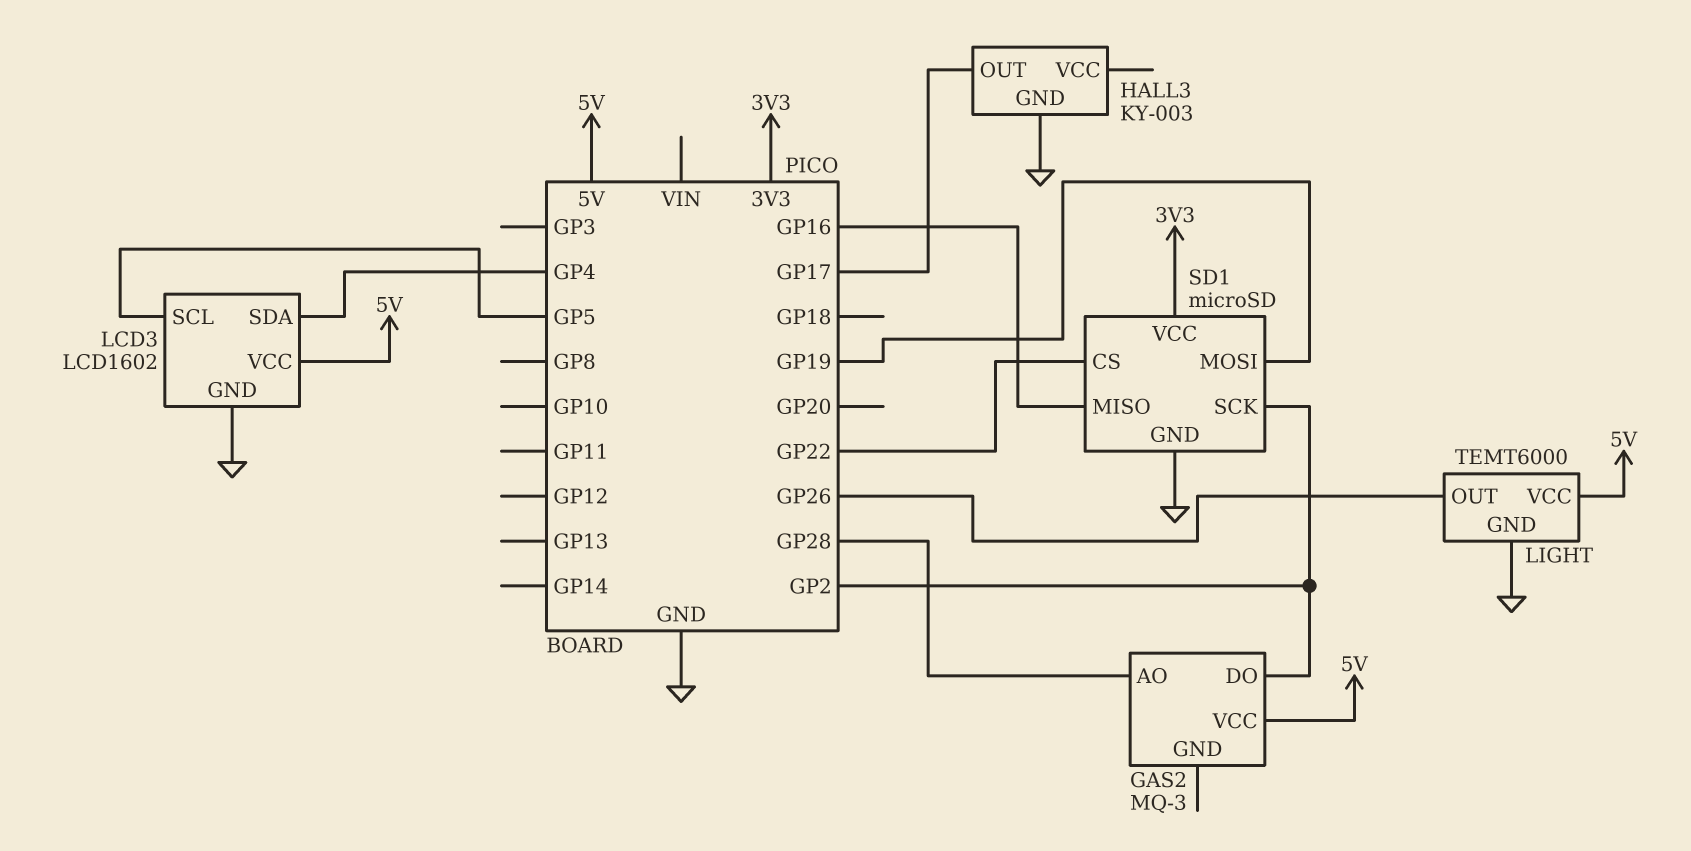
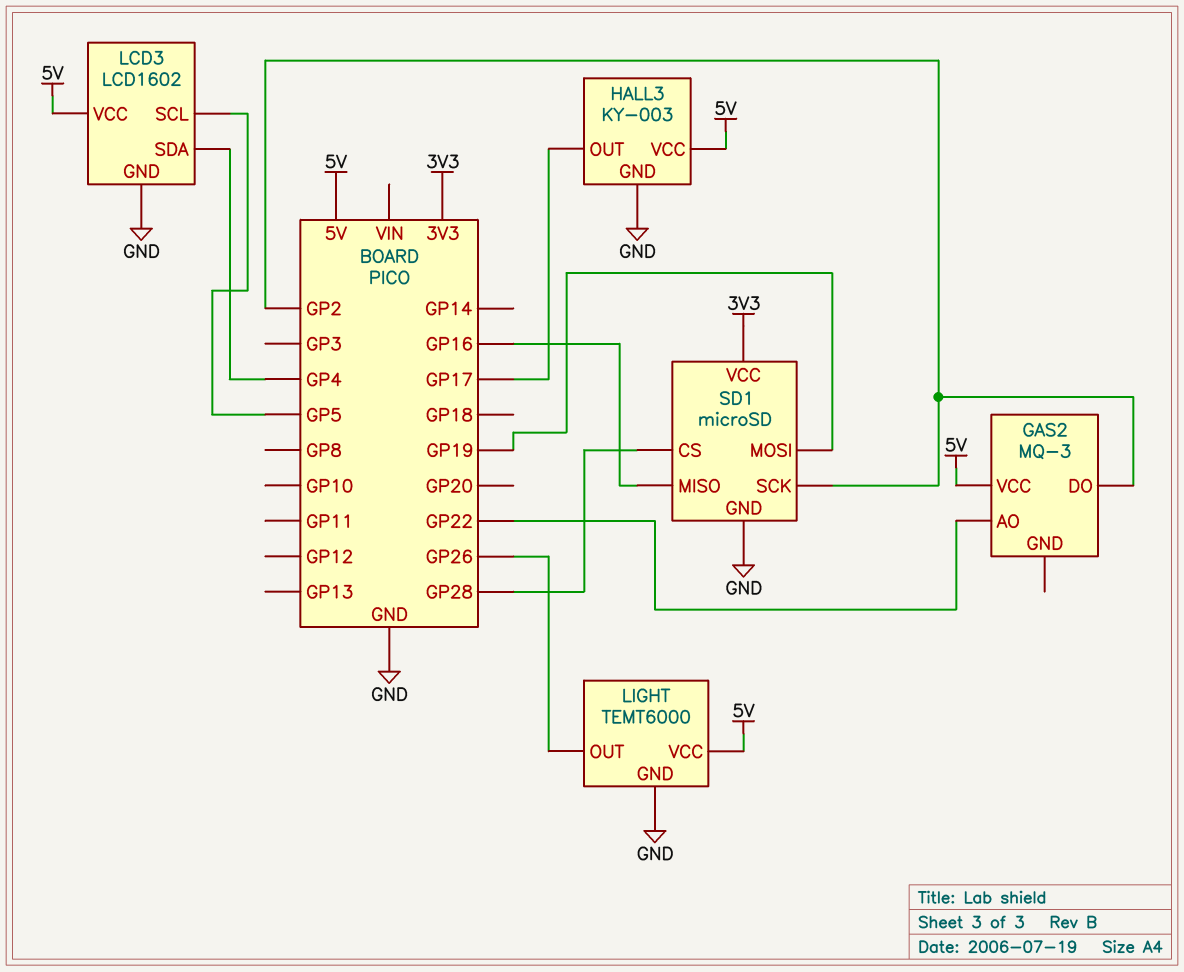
GAS2 pin AO: GP28 -> GP22
HALL3 pin VCC: none -> 5V
SD1 pin CS: GP22 -> GP28

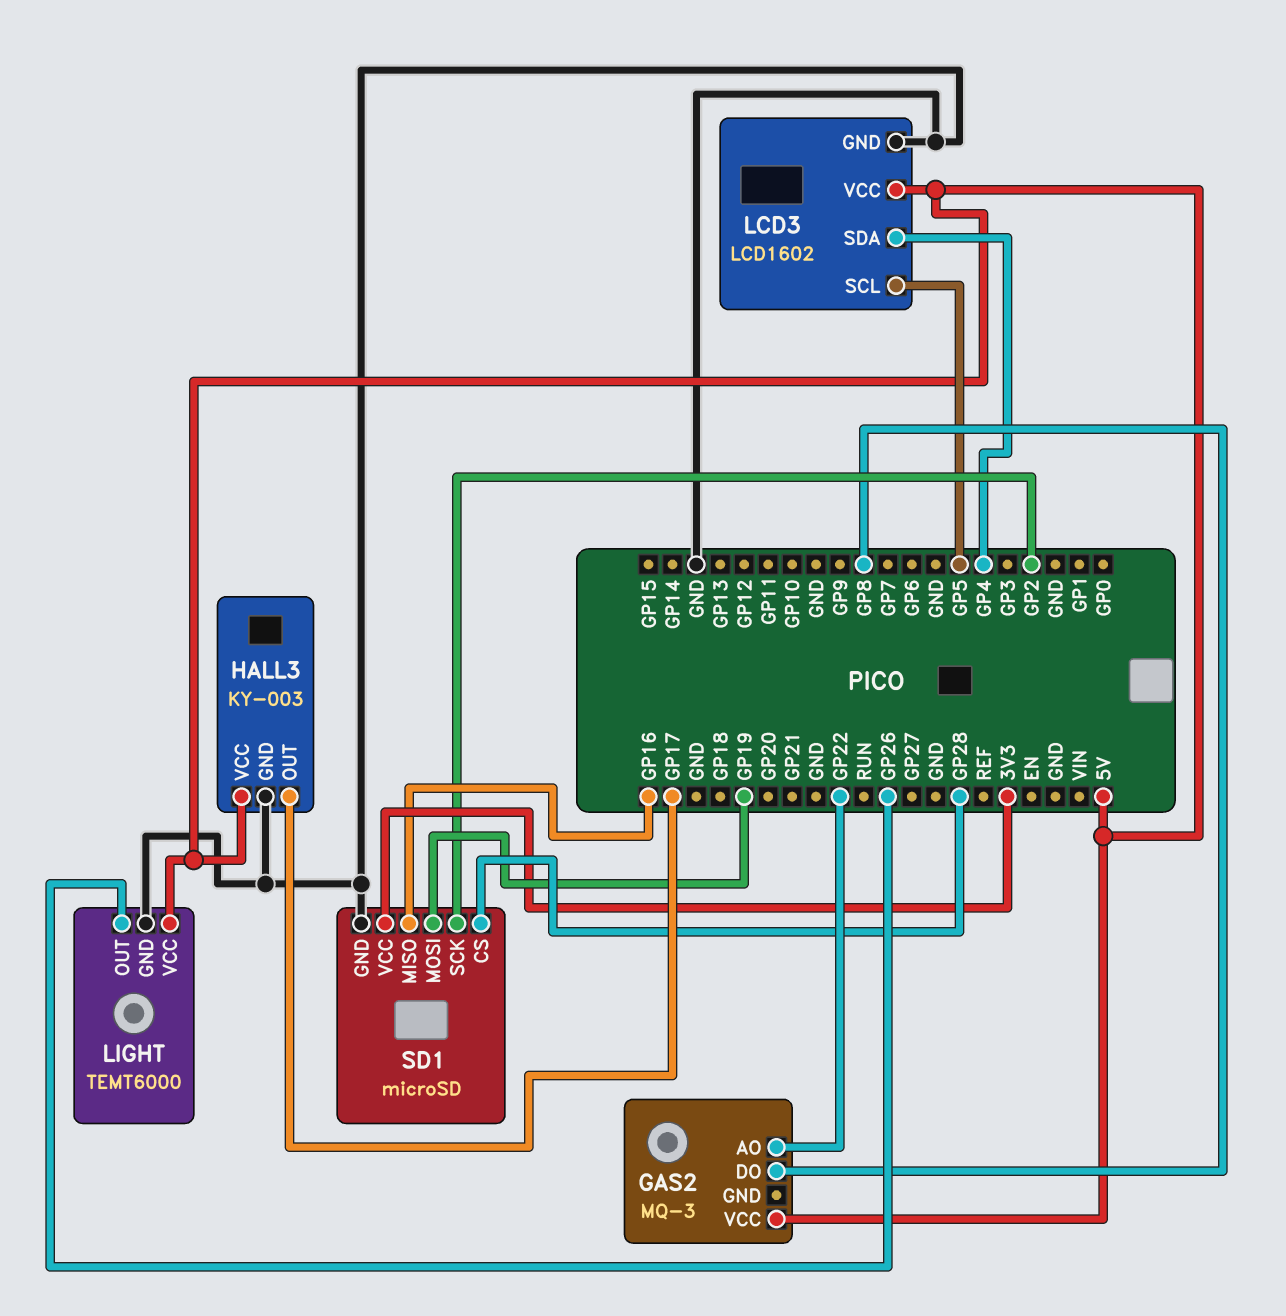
GAS2 pin DO: GP2 -> GP8

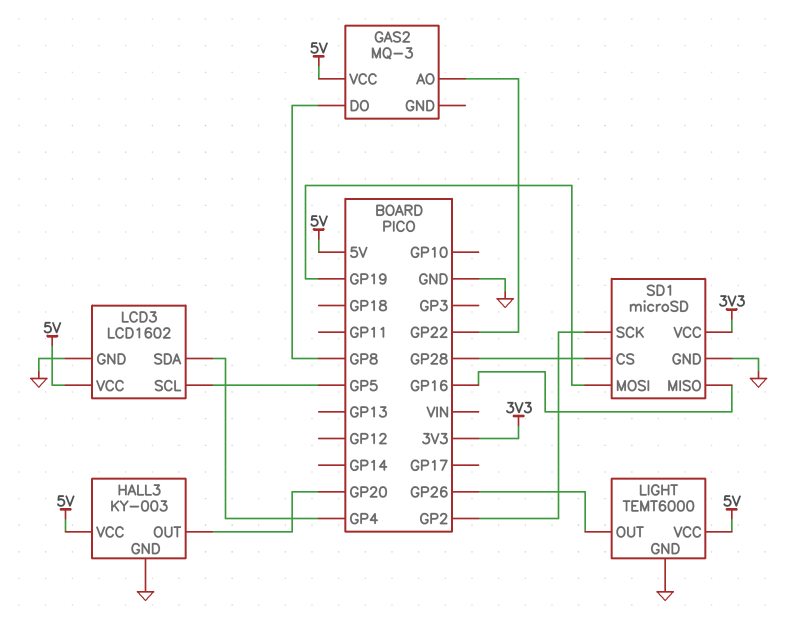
HALL3 pin OUT: GP17 -> GP20

